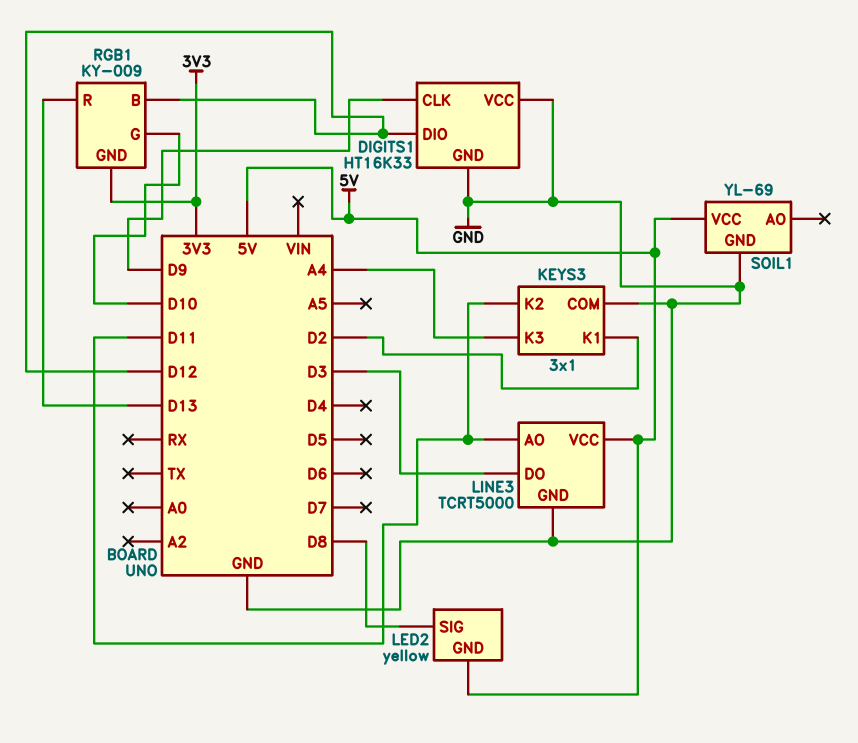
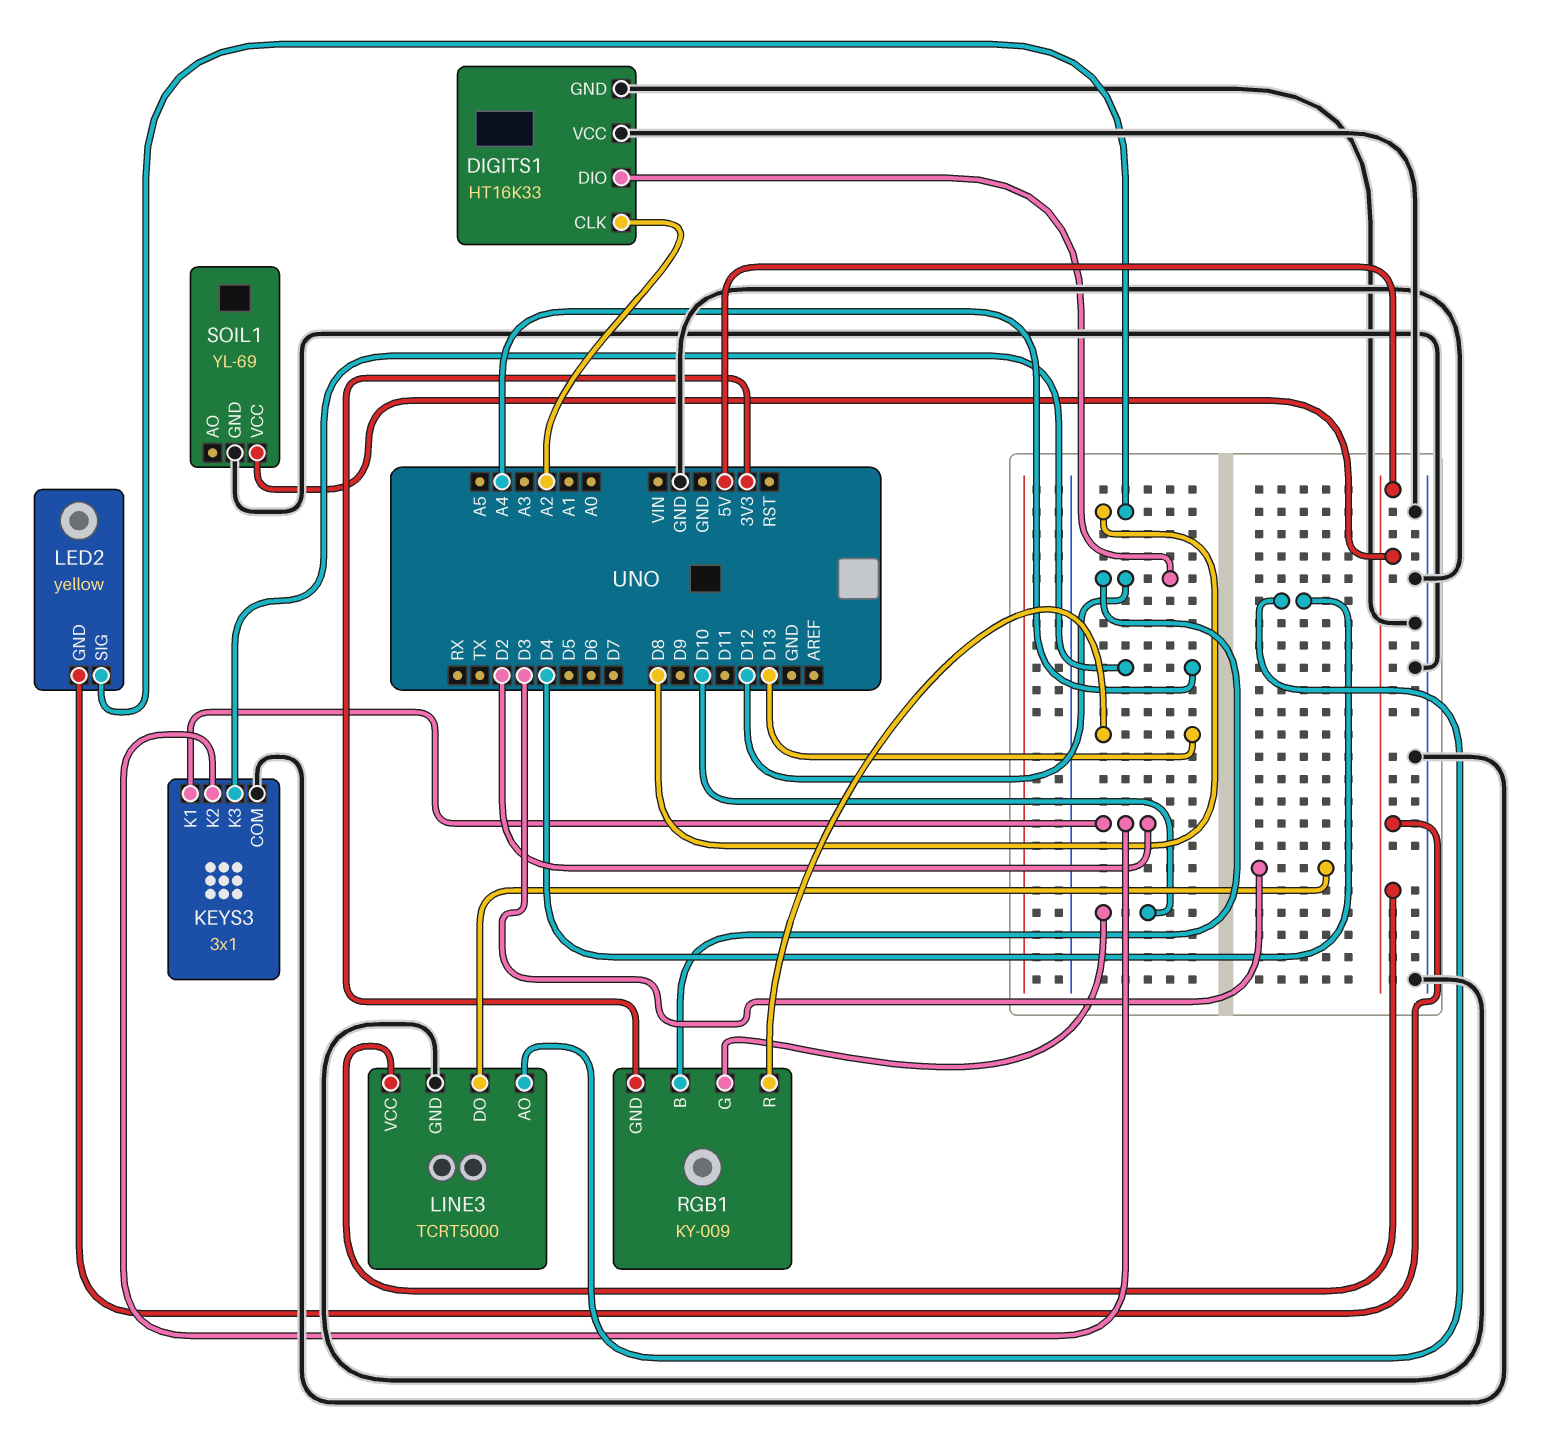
DIGITS1 pin CLK: D9 -> A2
KEYS3 pin K2: D11 -> D2
LINE3 pin AO: D11 -> D4

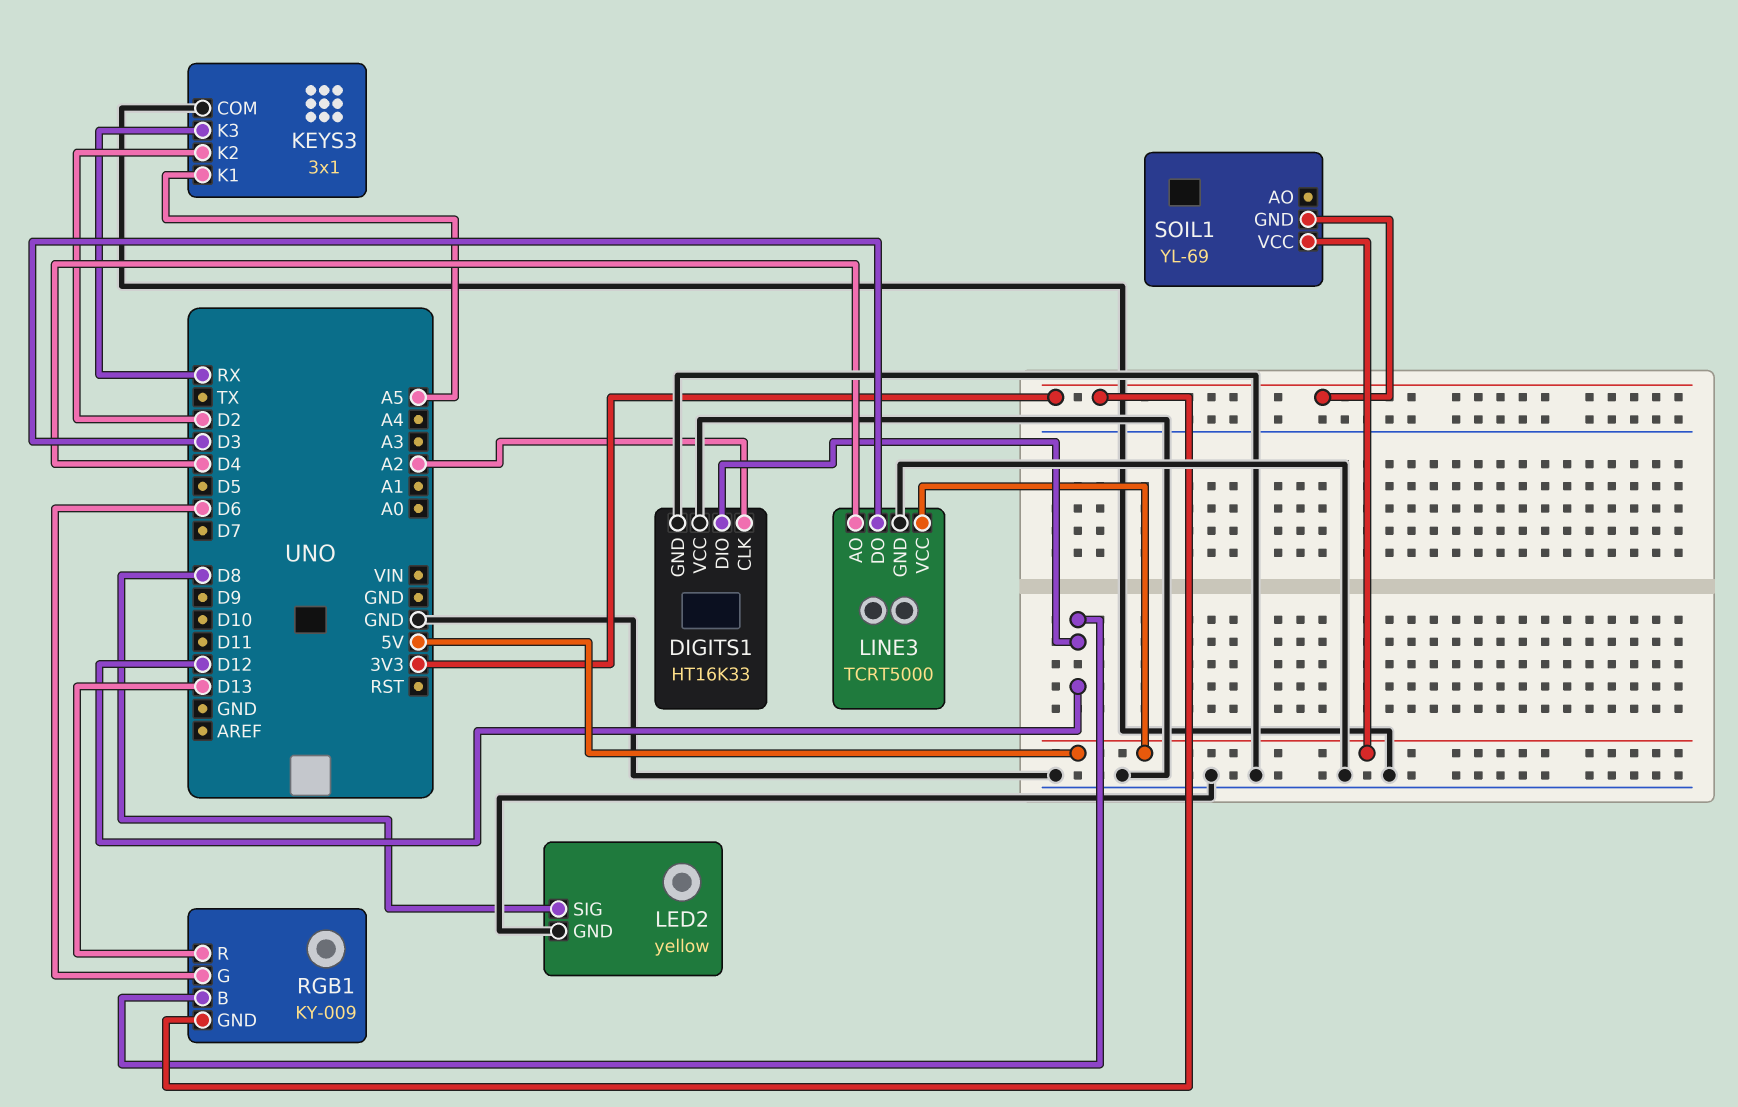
KEYS3 pin K1: D2 -> A5
KEYS3 pin K3: A4 -> RX
LED2 pin GND: 5V -> GND
RGB1 pin G: D10 -> D6
SOIL1 pin GND: GND -> 3V3

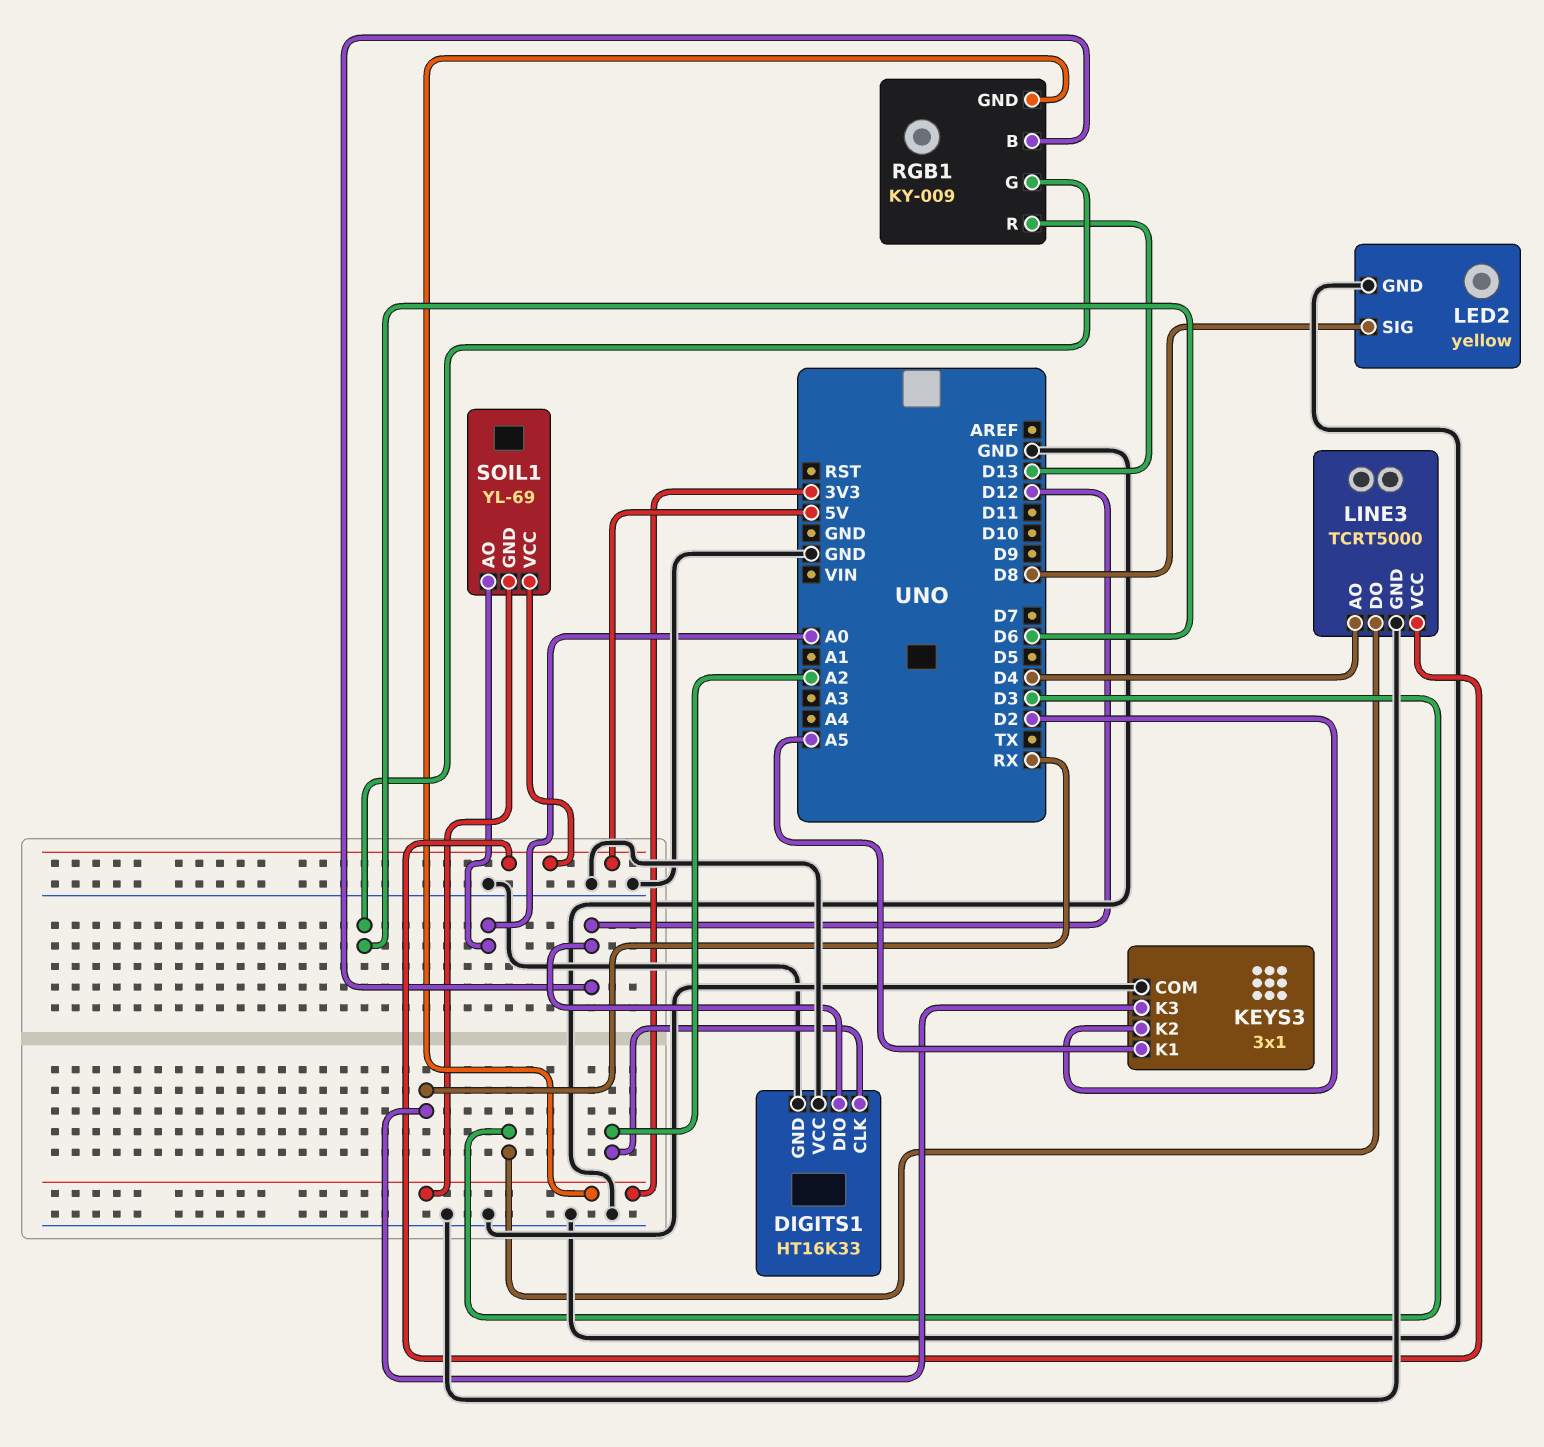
SOIL1 pin AO: none -> A0

